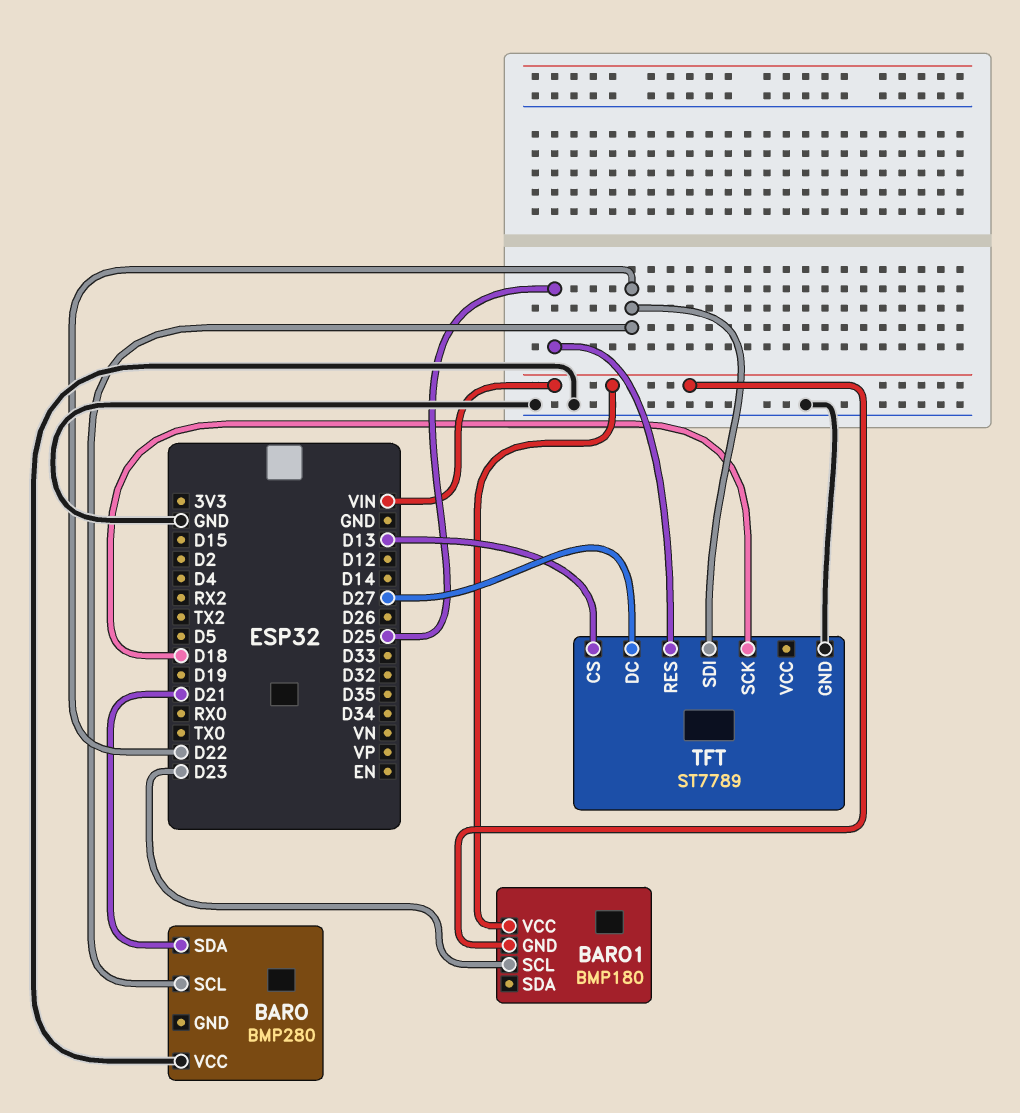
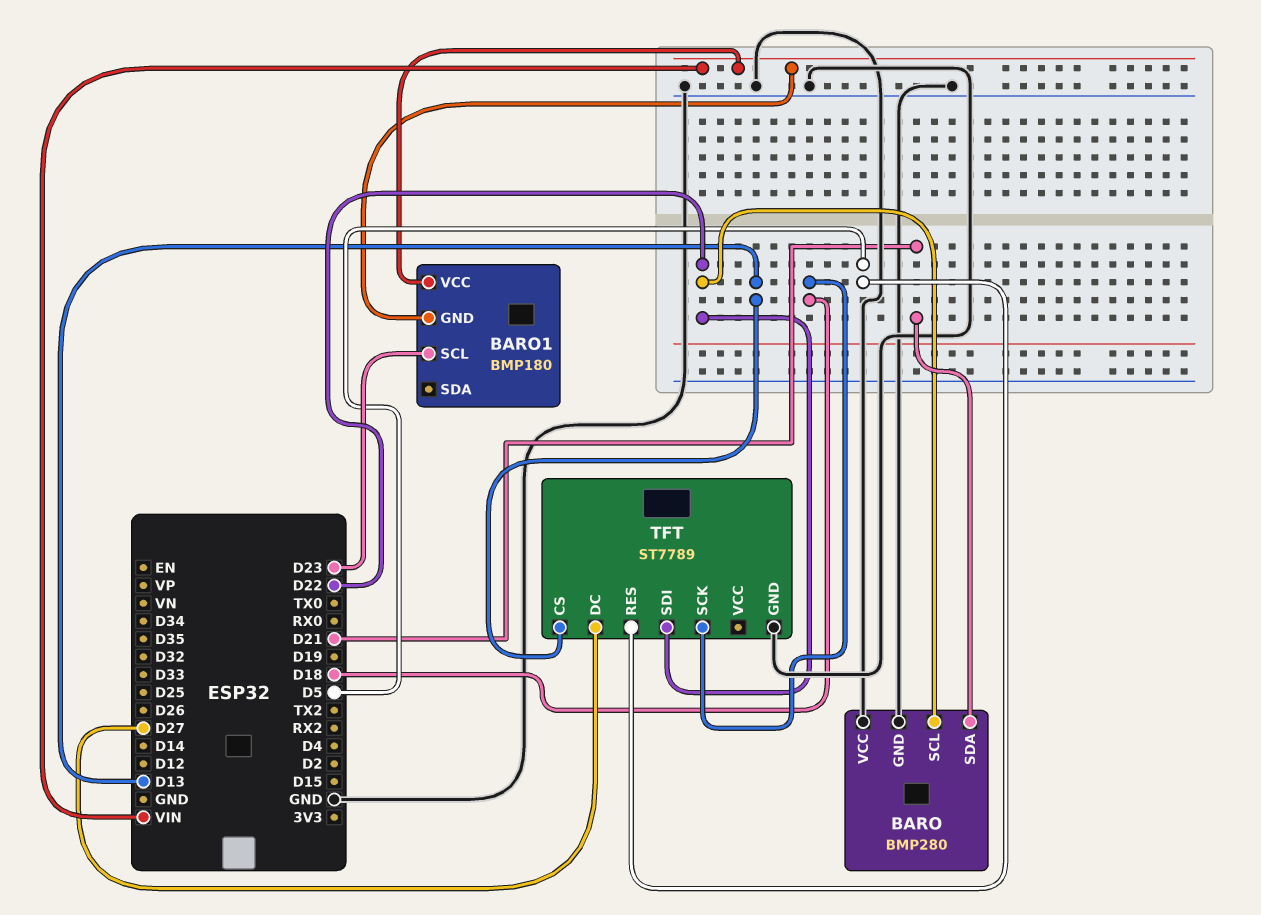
BARO pin GND: none -> GND
TFT pin RES: D25 -> D5

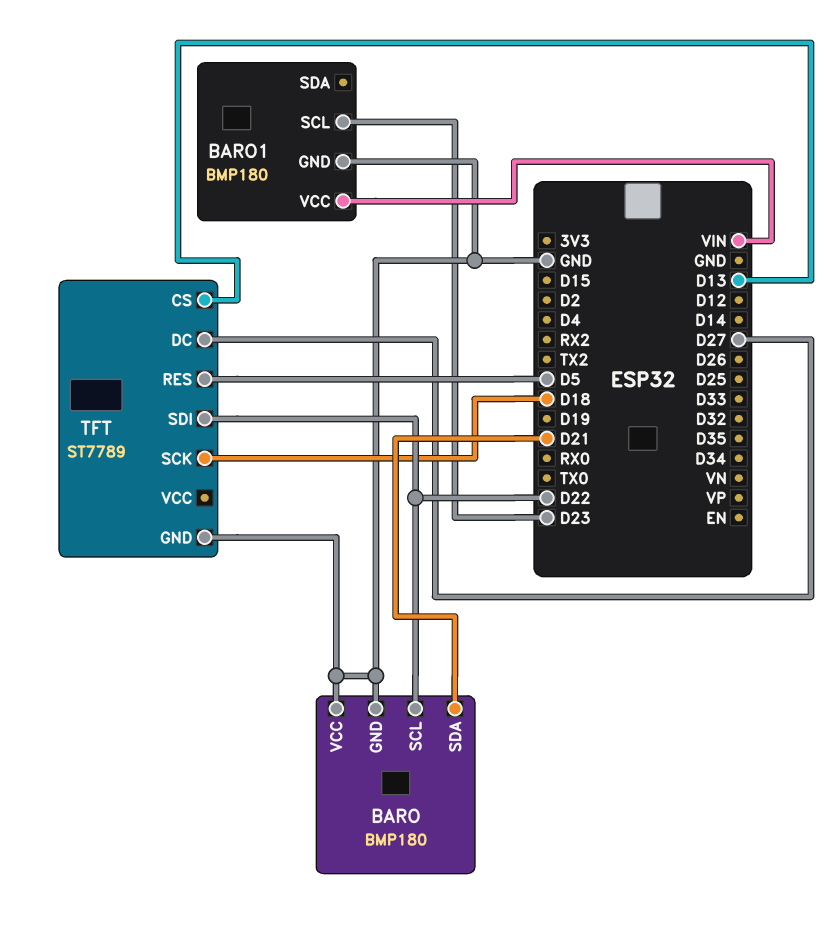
BARO: BMP280 -> BMP180
BARO1 pin GND: VIN -> GND

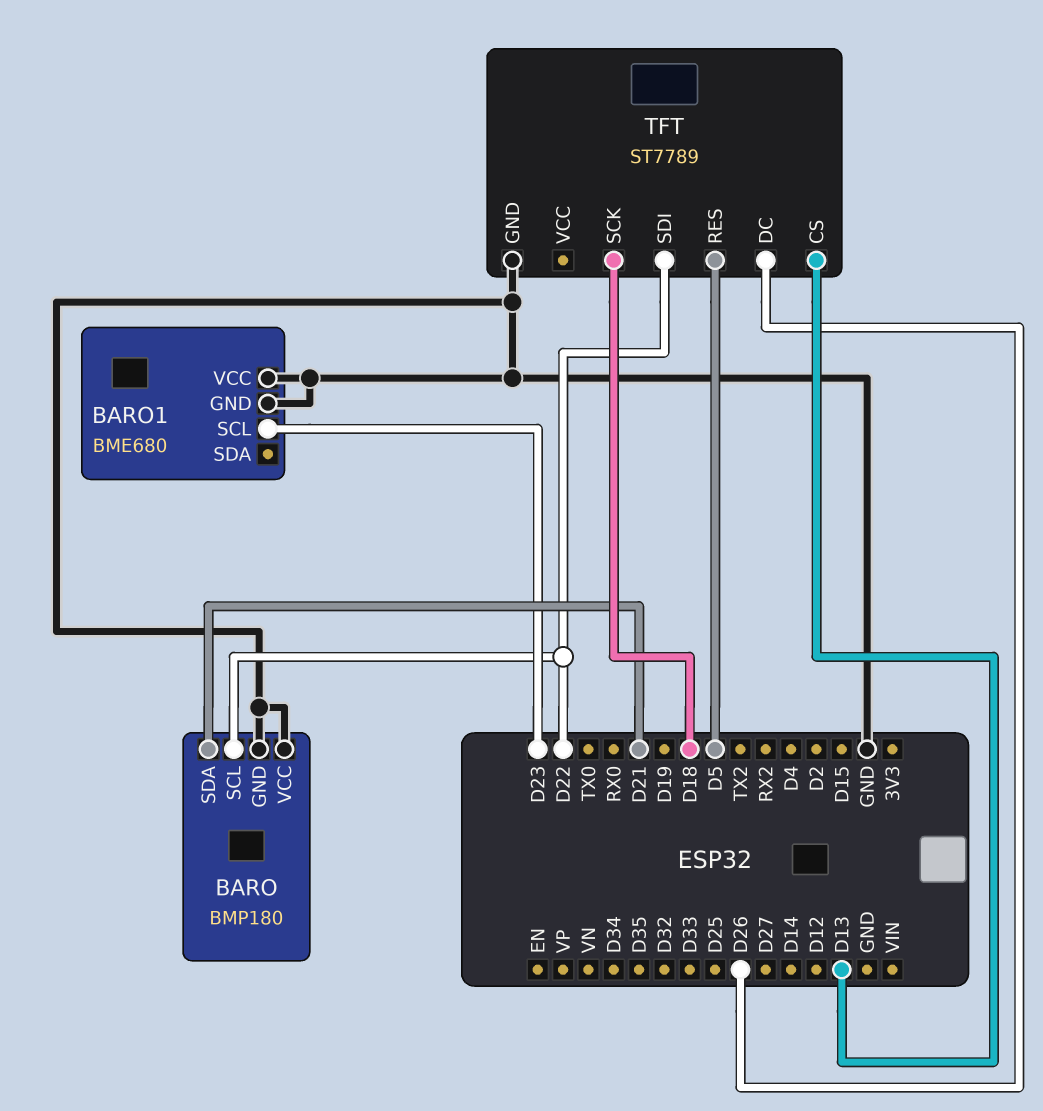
BARO1: BMP180 -> BME680
BARO1 pin VCC: VIN -> GND
TFT pin DC: D27 -> D26

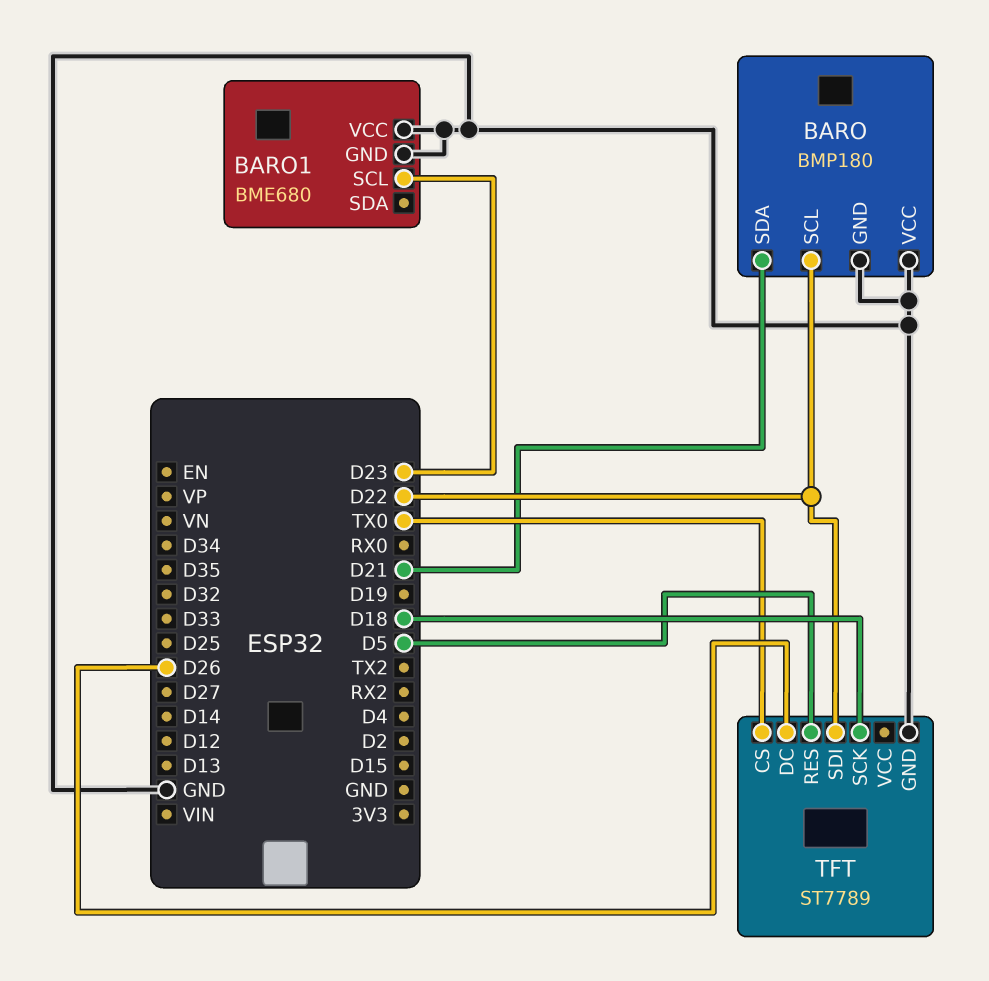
TFT pin CS: D13 -> TX0

